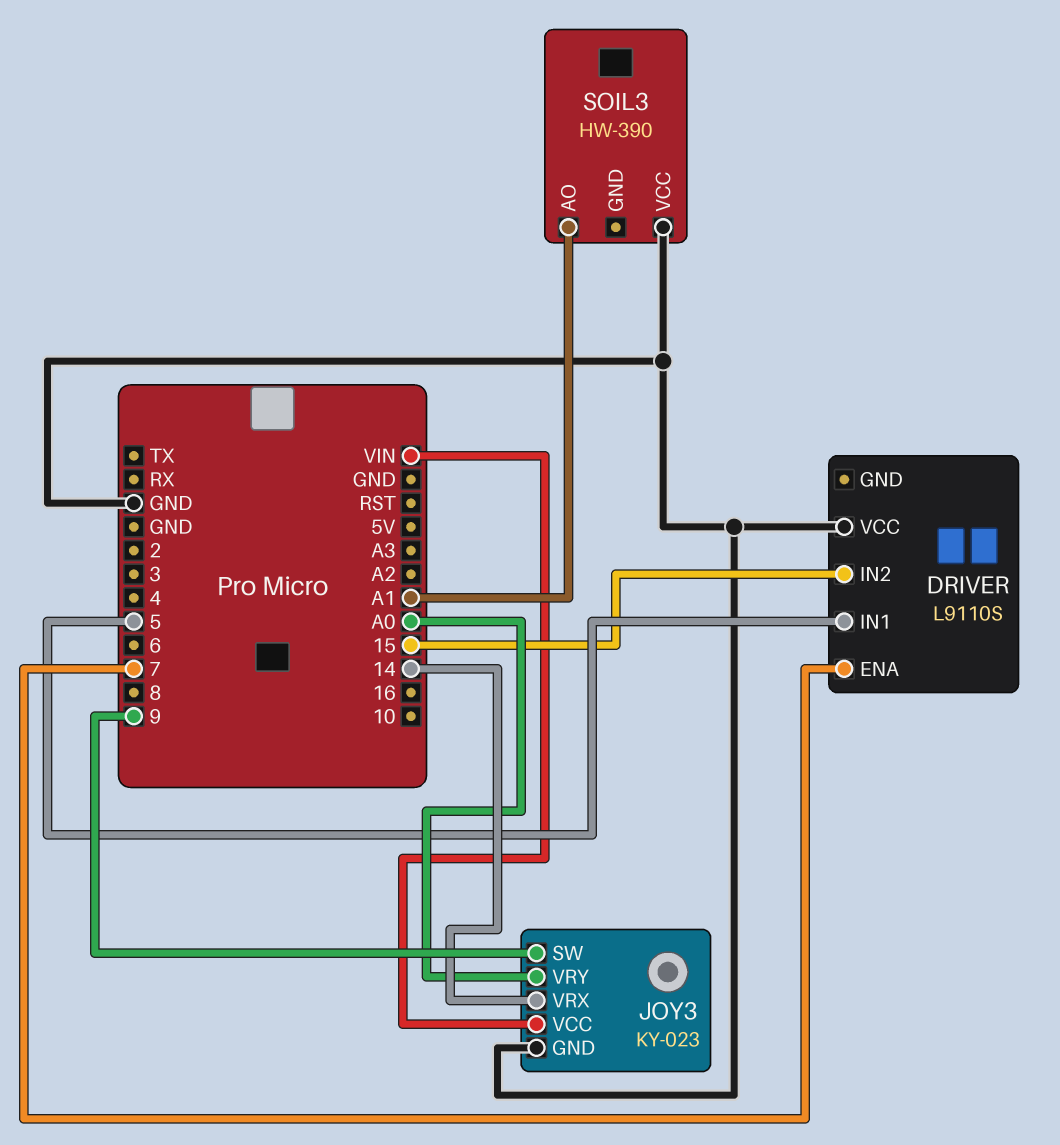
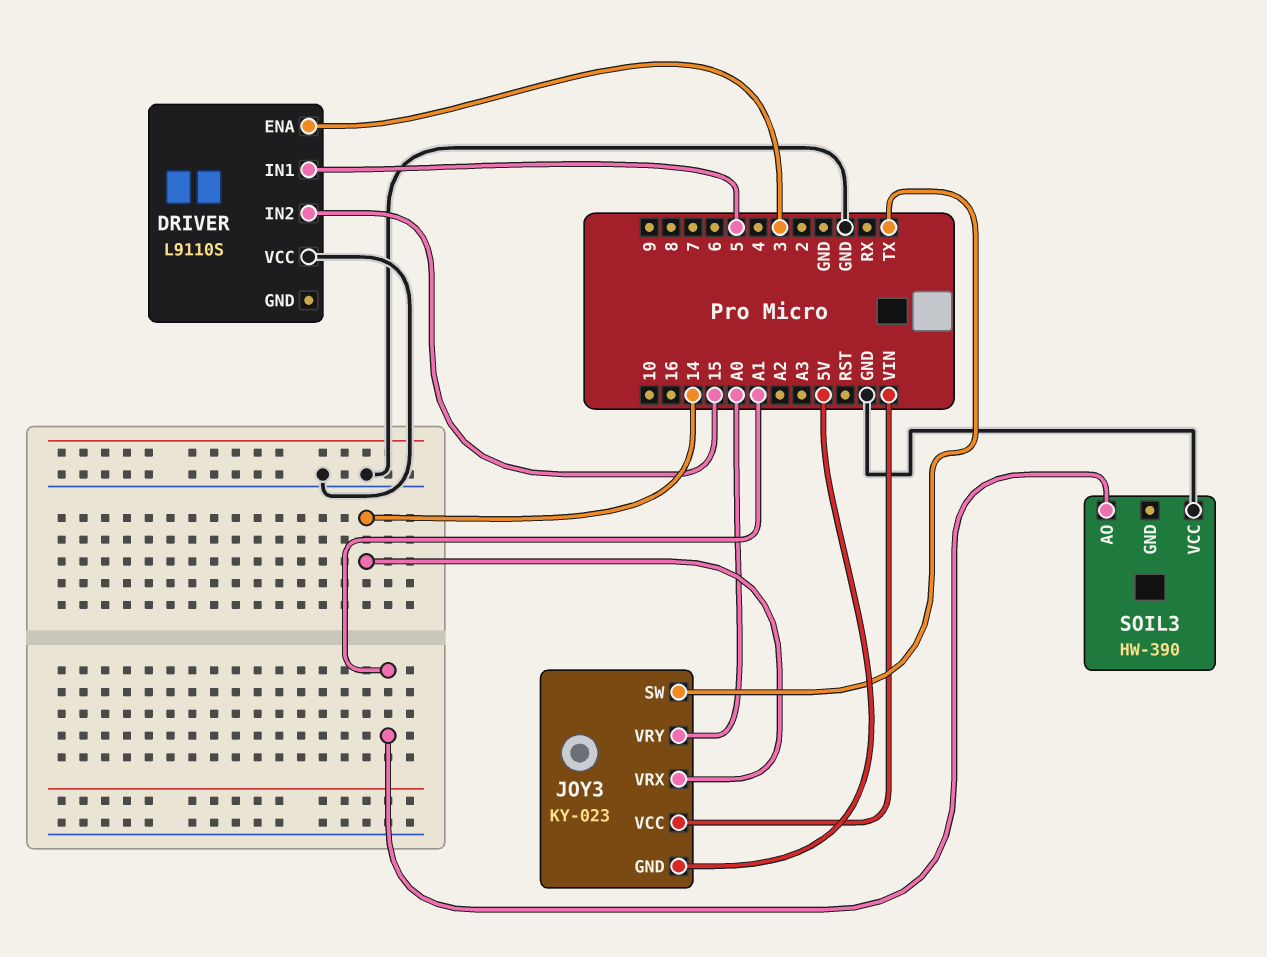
DRIVER pin ENA: 7 -> 3
JOY3 pin GND: GND -> 5V
JOY3 pin SW: 9 -> TX

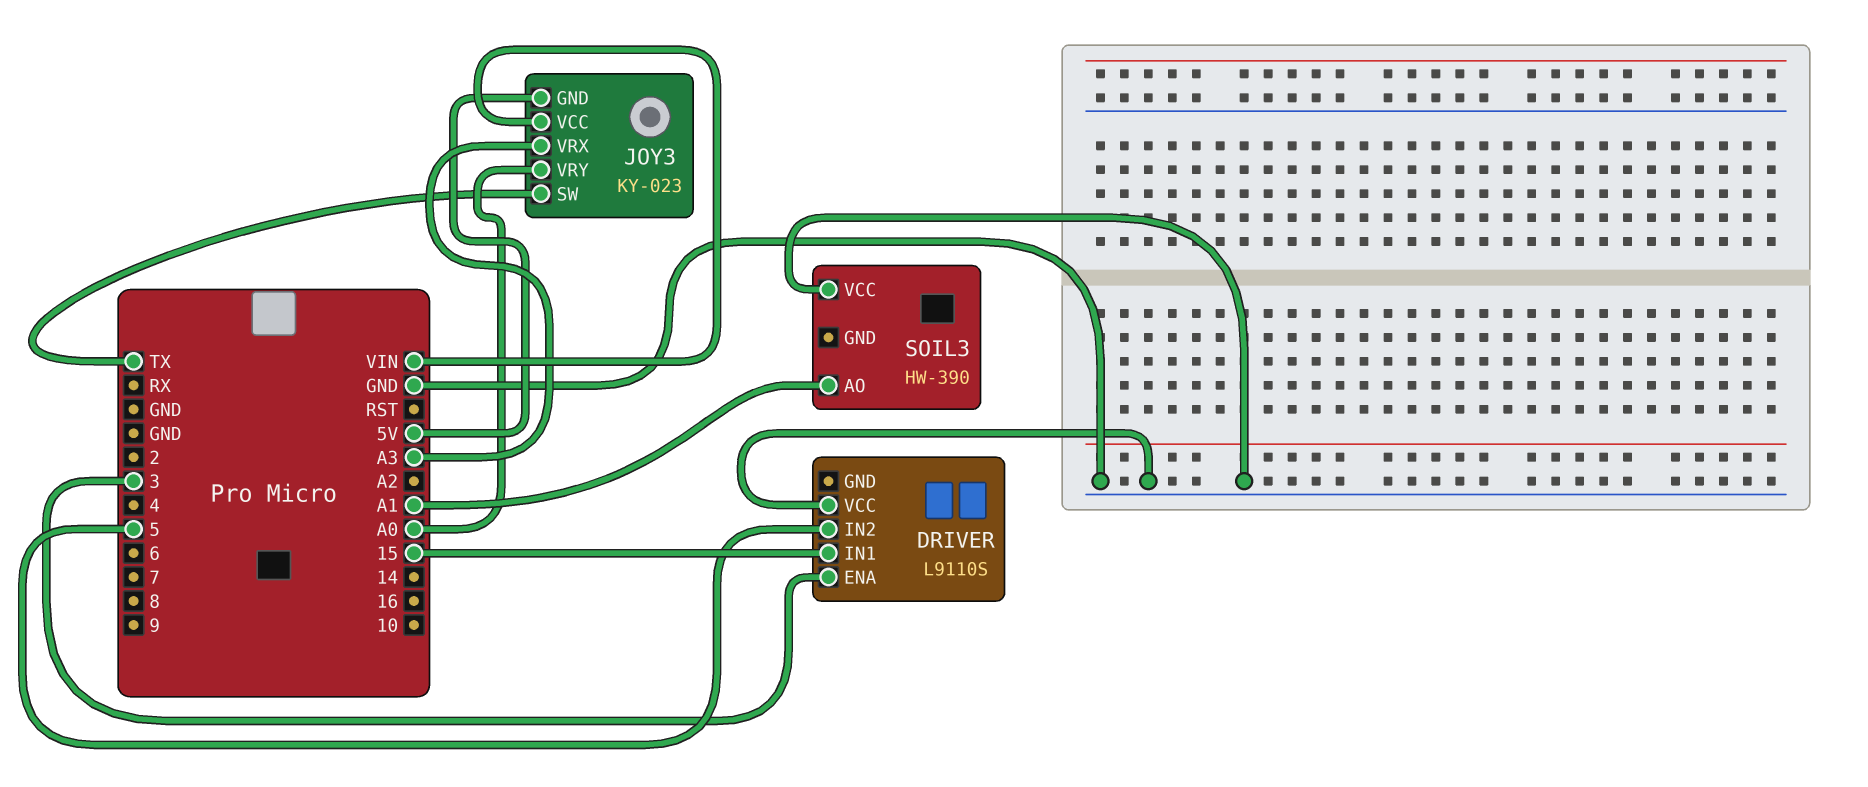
DRIVER pin IN1: 5 -> 15
DRIVER pin IN2: 15 -> 5
JOY3 pin VRX: 14 -> A3

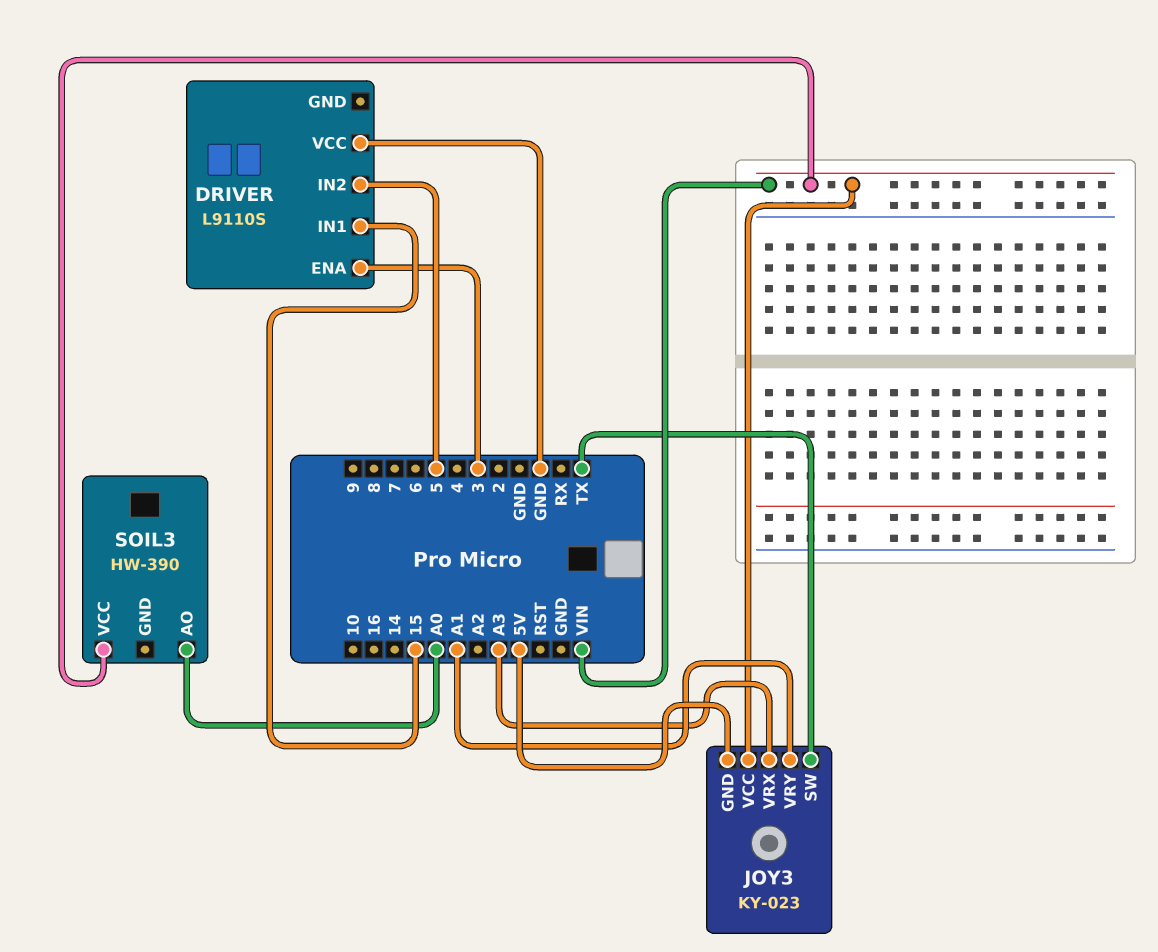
JOY3 pin VRY: A0 -> A1
SOIL3 pin AO: A1 -> A0
SOIL3 pin VCC: GND -> VIN

